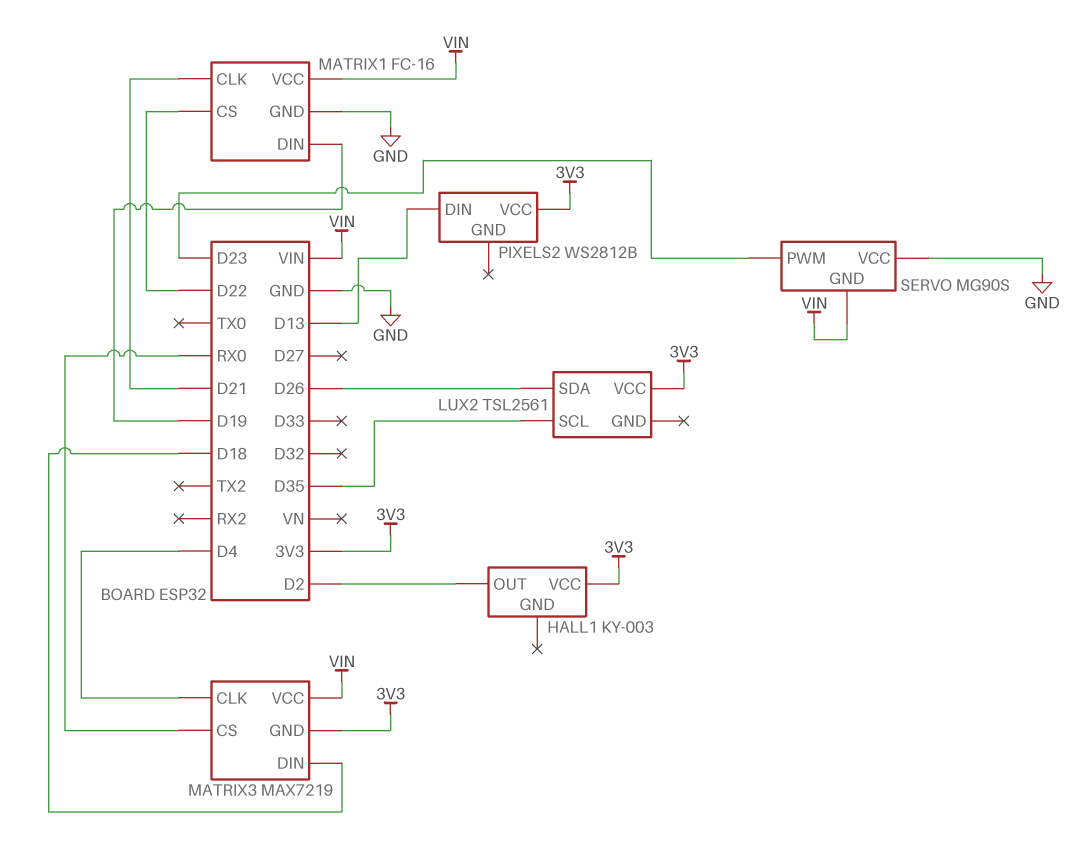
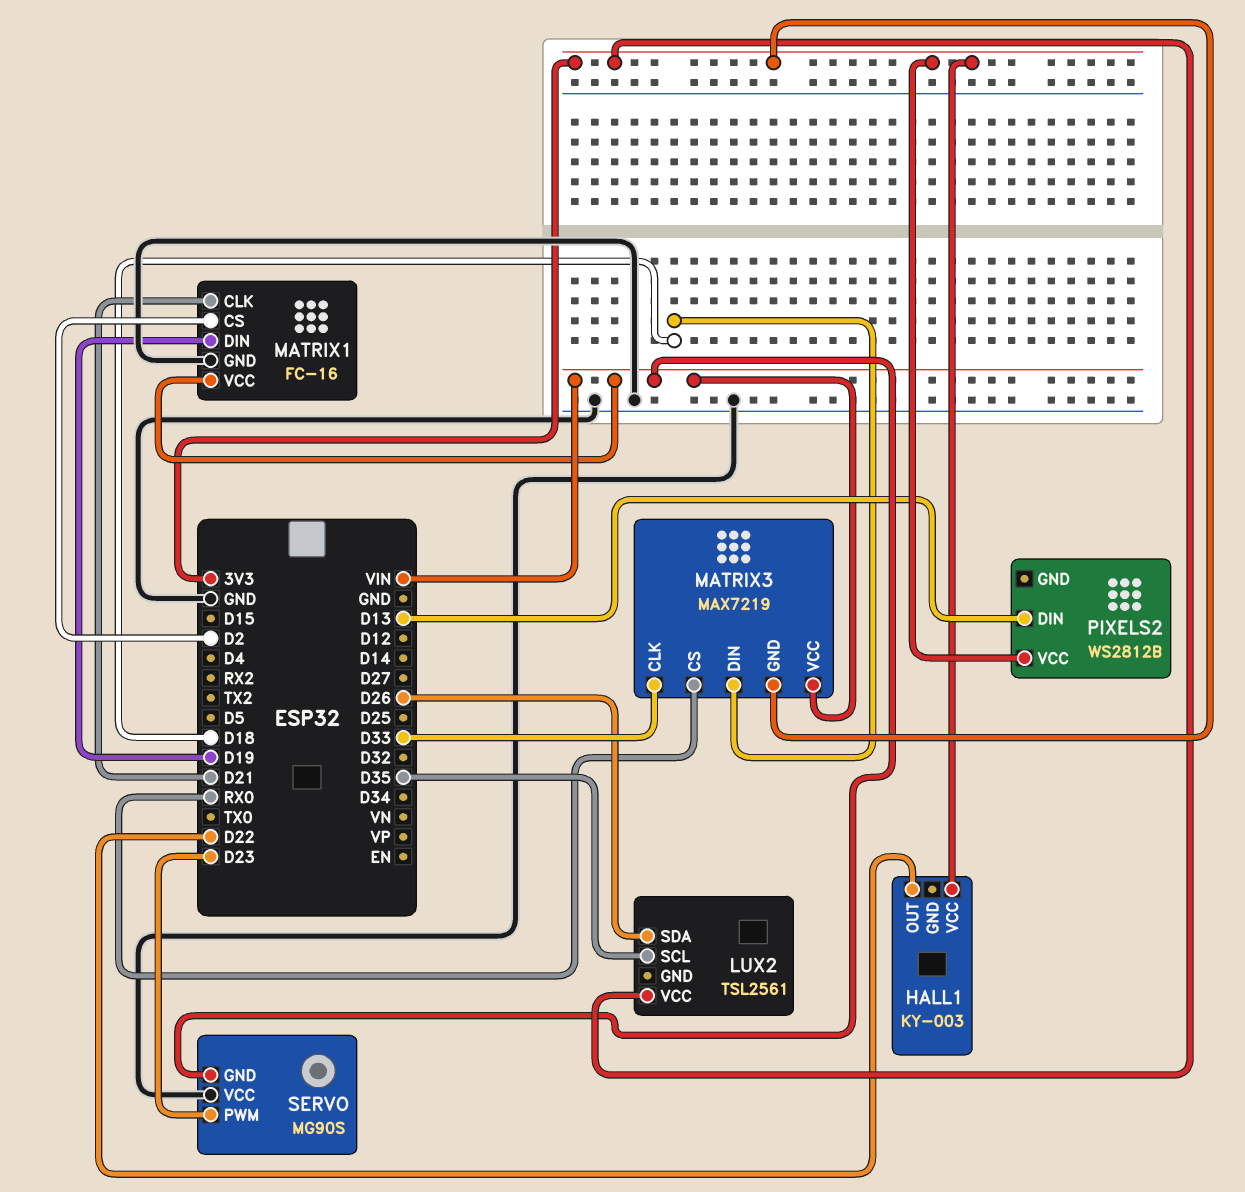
HALL1 pin OUT: D2 -> D22
MATRIX1 pin CS: D22 -> D2
MATRIX3 pin CLK: D4 -> D33

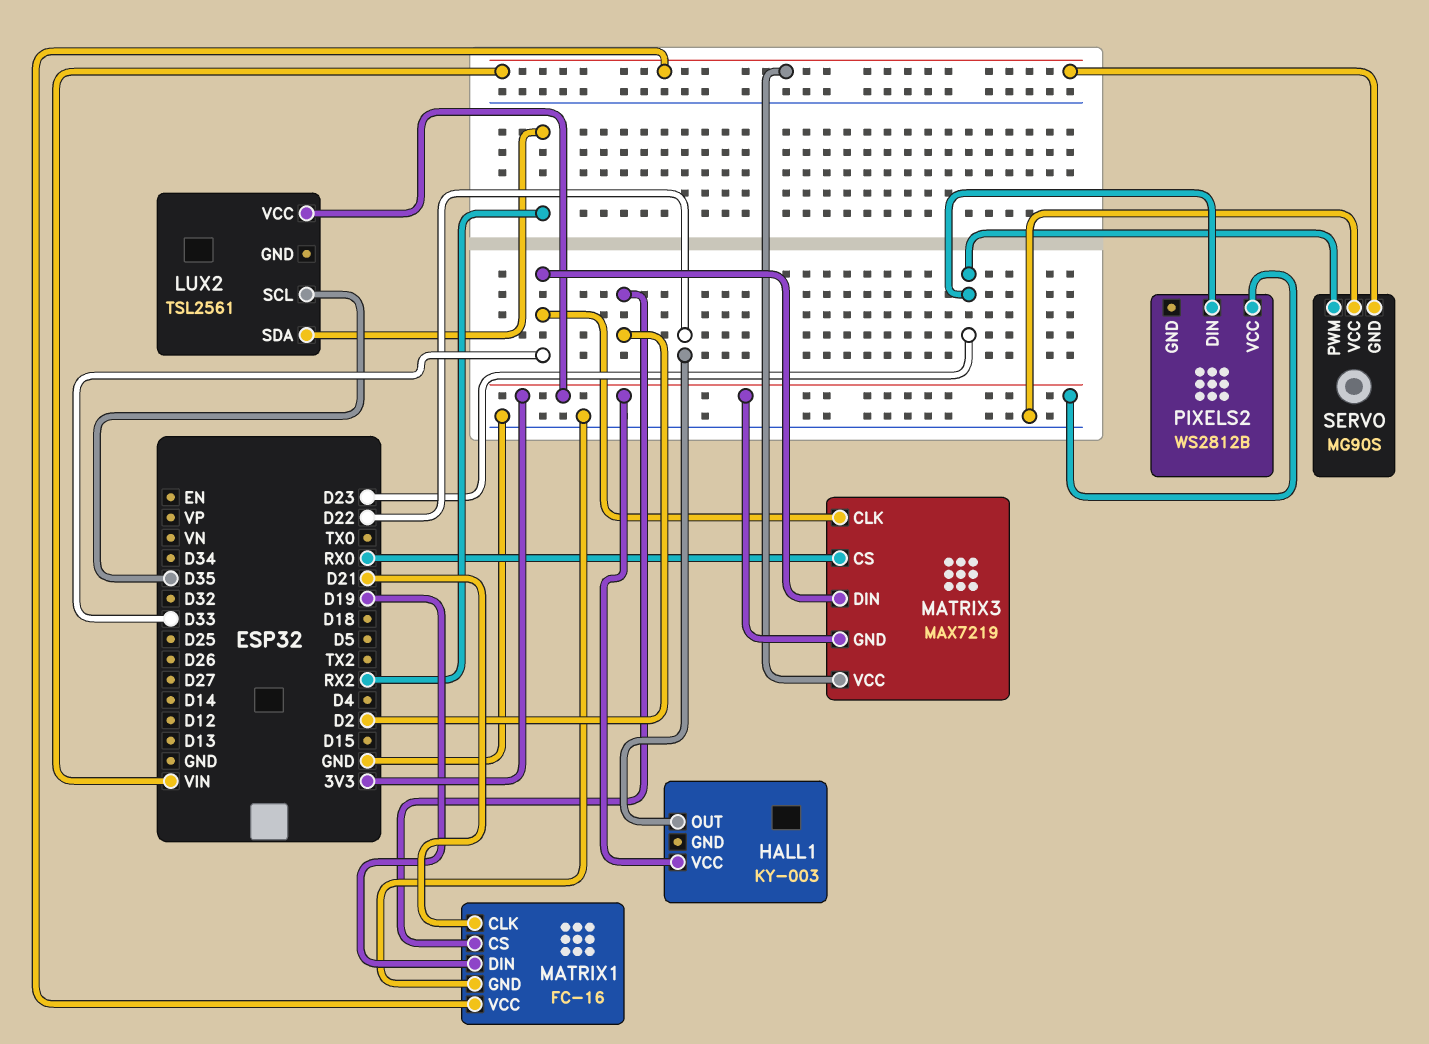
LUX2 pin SDA: D26 -> RX2
MATRIX3 pin DIN: D18 -> D33
PIXELS2 pin DIN: D13 -> D23

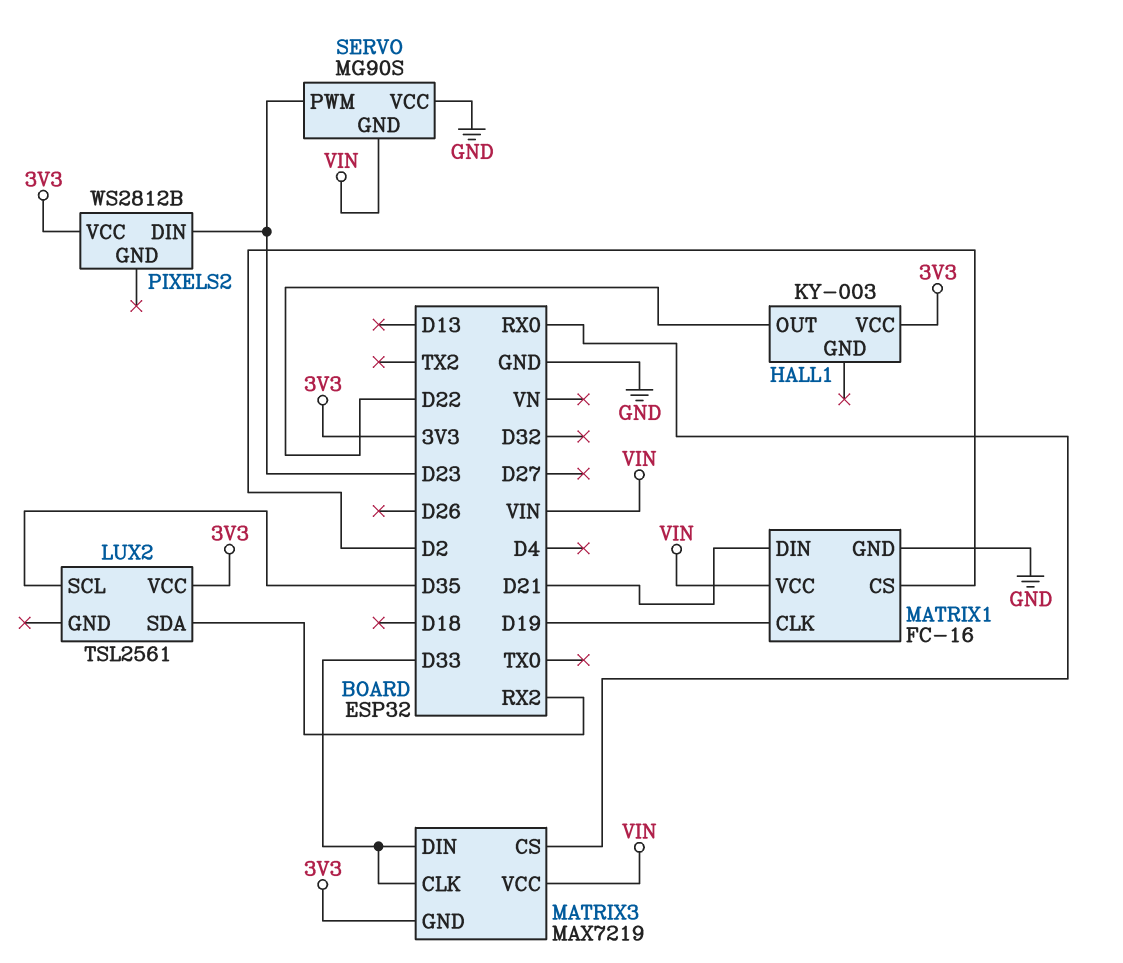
MATRIX1 pin CLK: D21 -> D19
MATRIX1 pin DIN: D19 -> D21

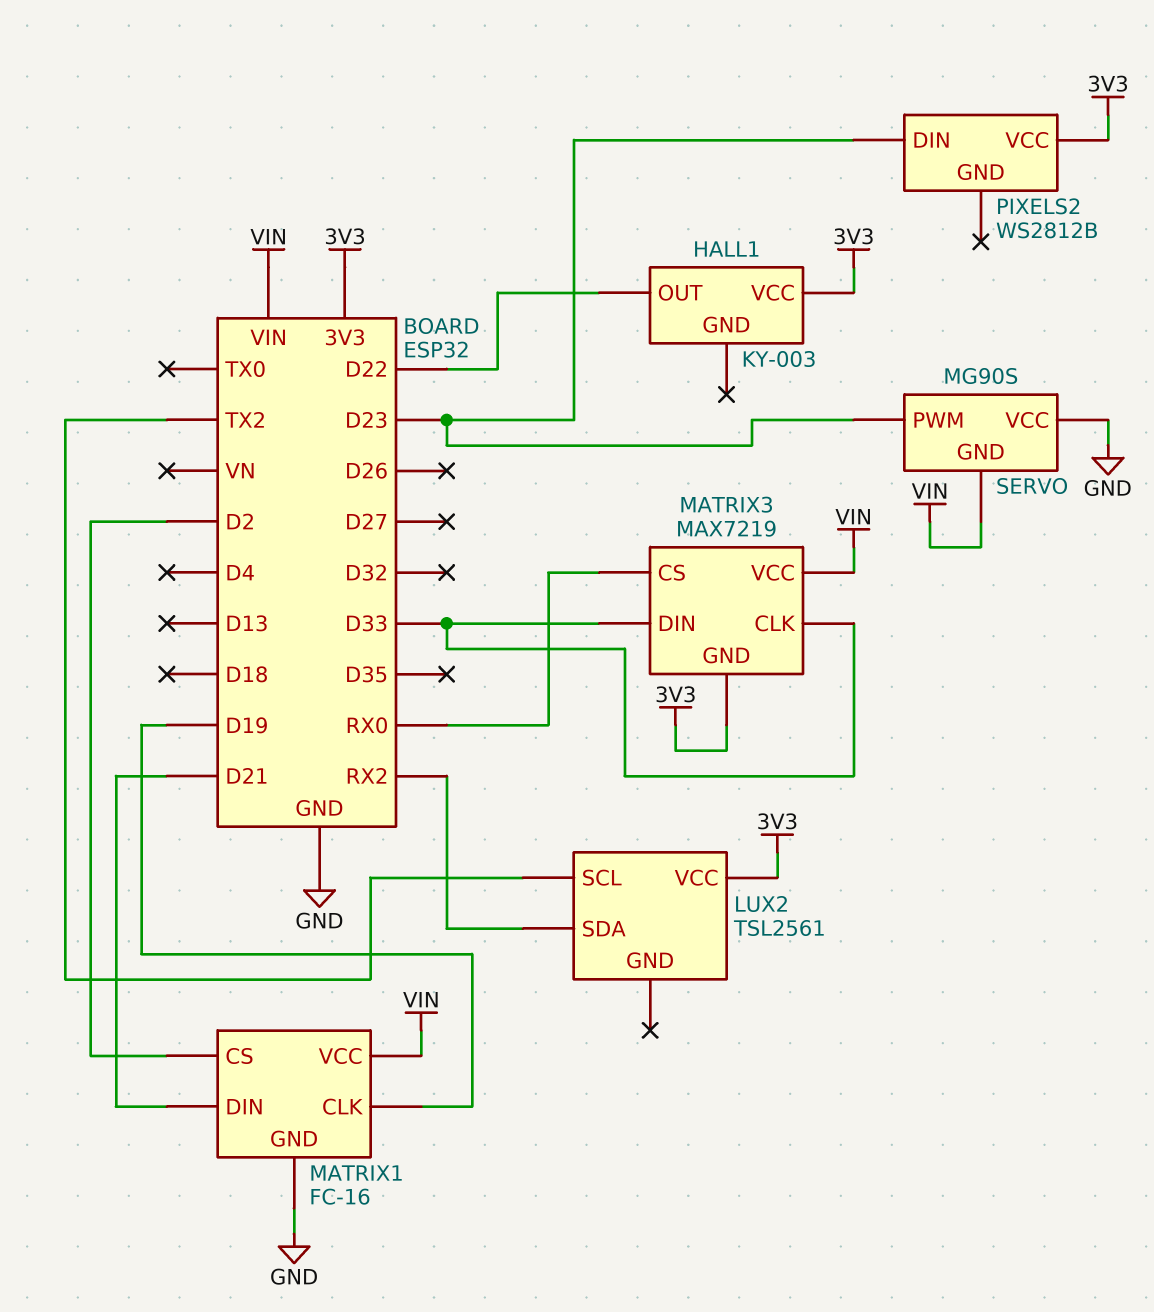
LUX2 pin SCL: D35 -> TX2

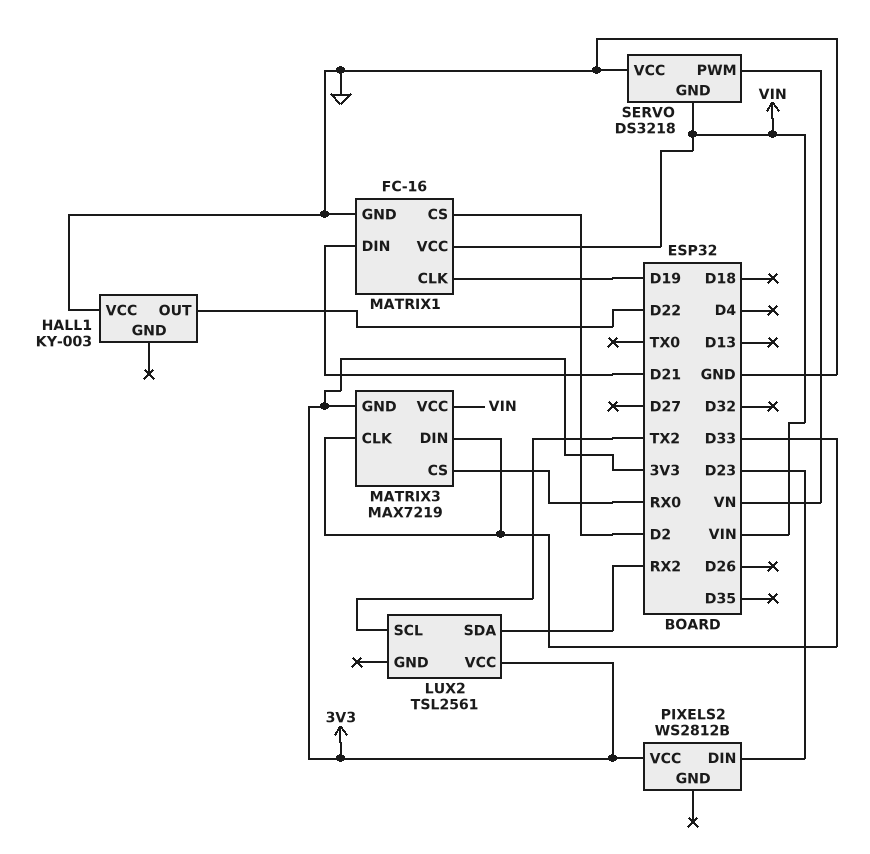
HALL1 pin VCC: 3V3 -> GND
SERVO: MG90S -> DS3218
SERVO pin PWM: D23 -> VN

